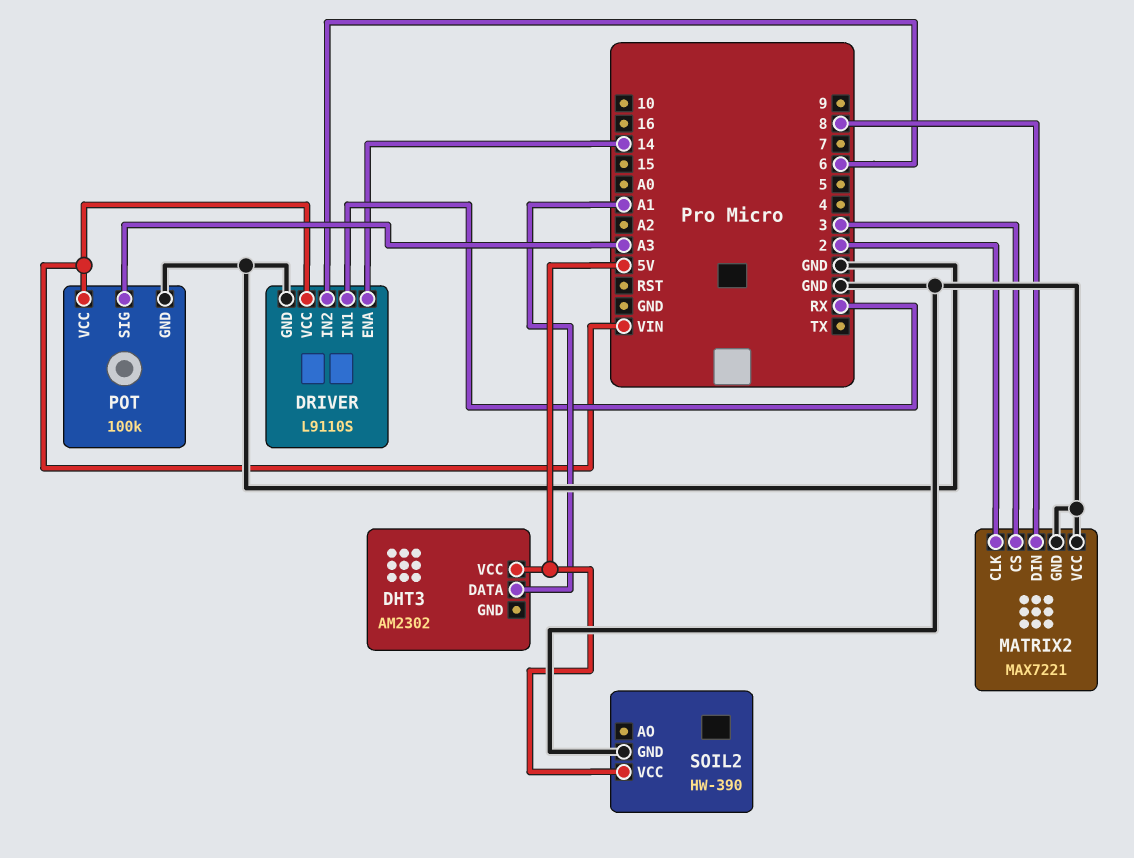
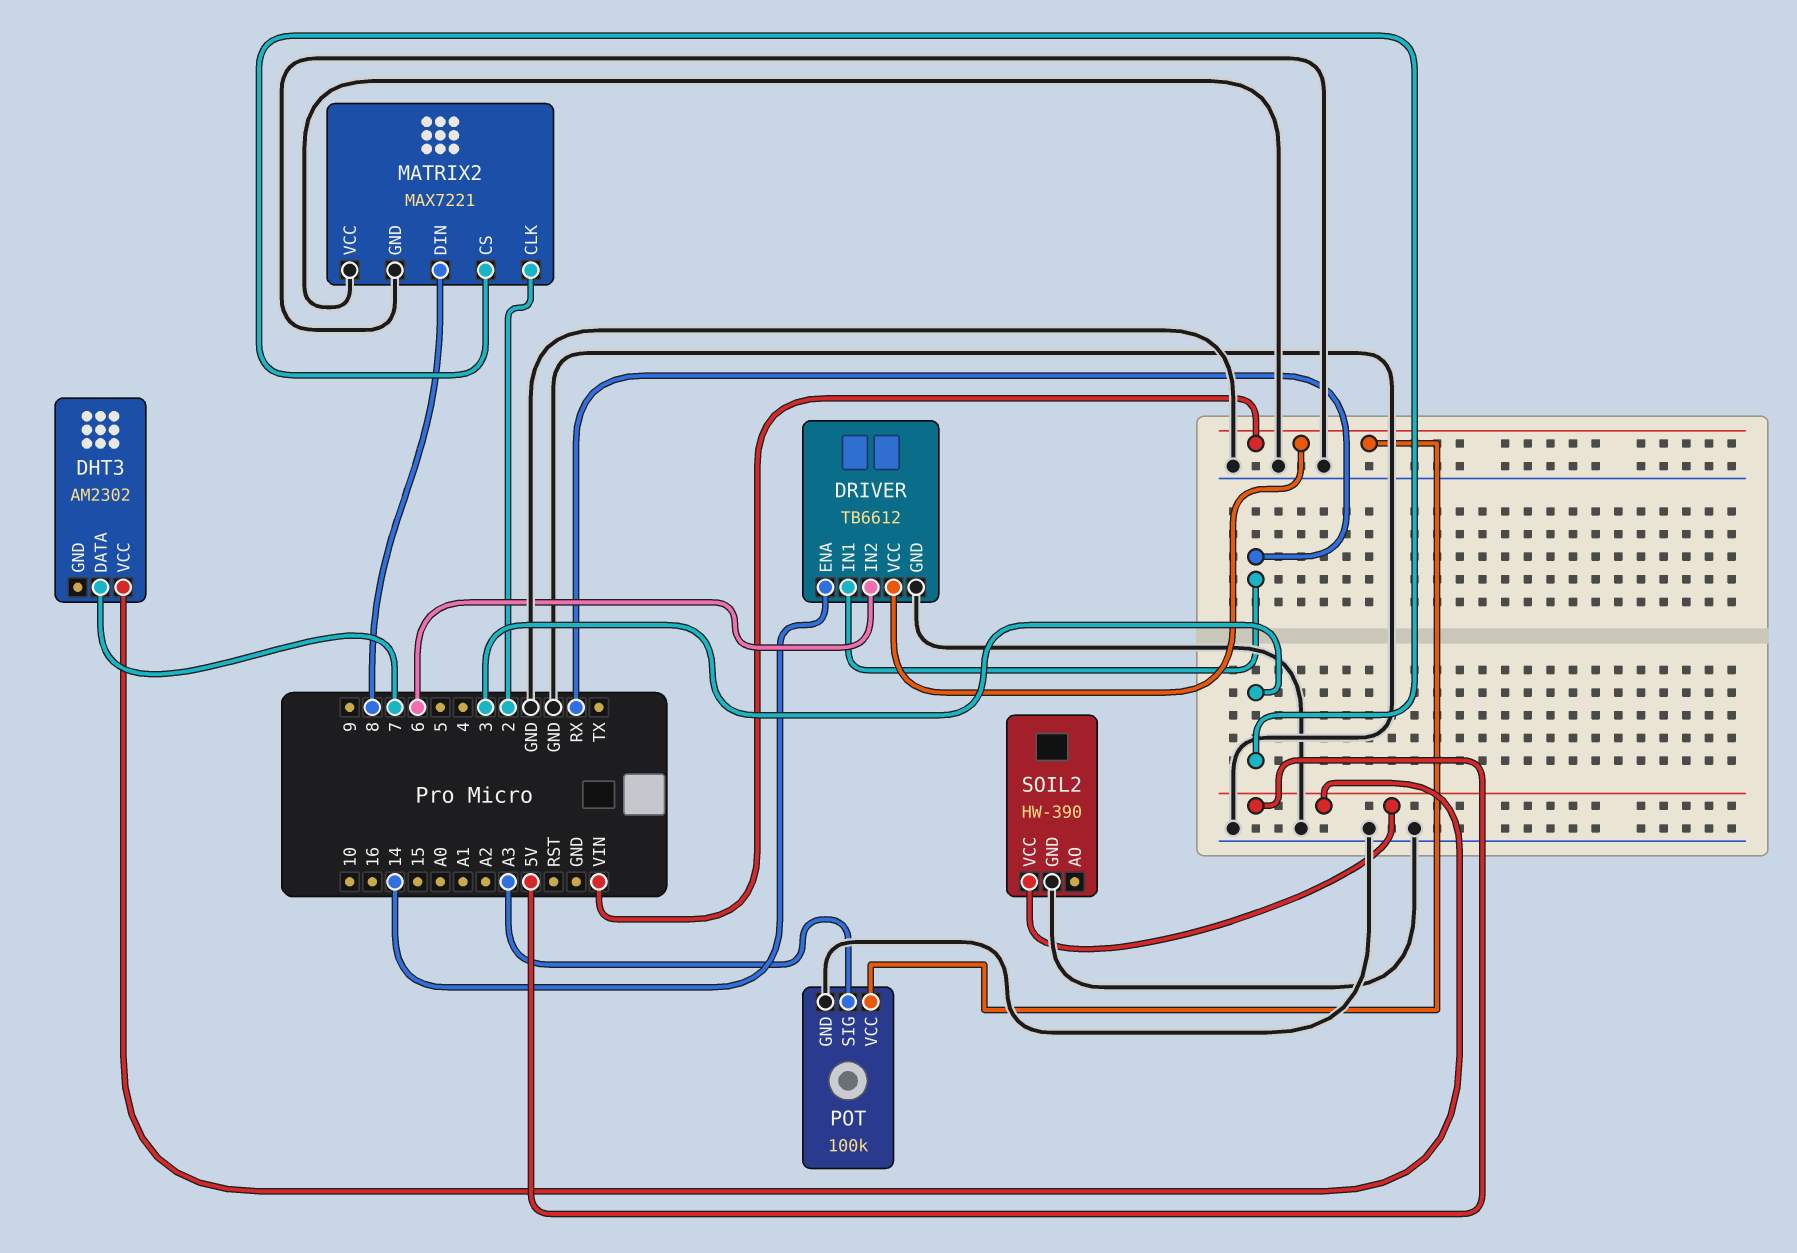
DHT3 pin DATA: A1 -> 7
DRIVER: L9110S -> TB6612

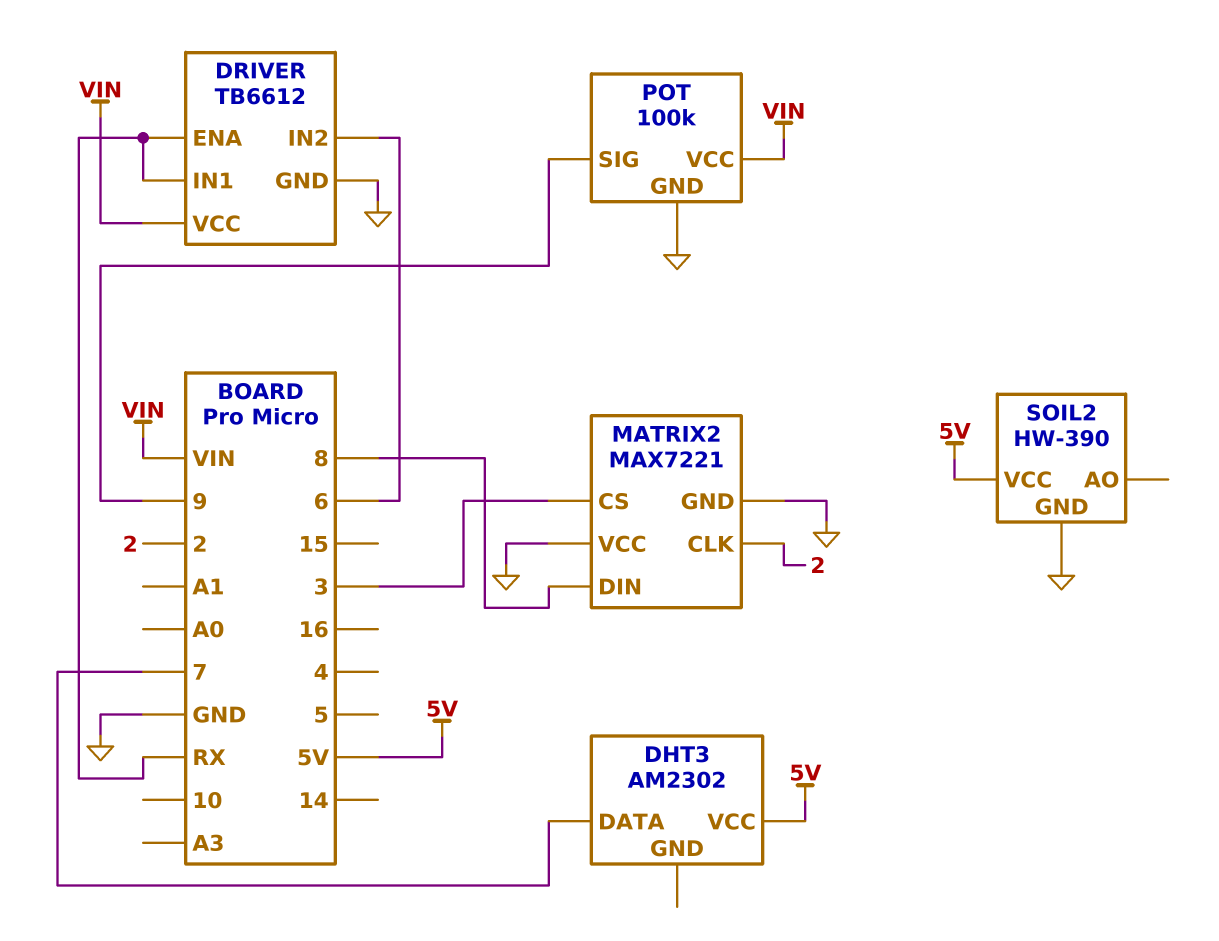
DRIVER pin ENA: 14 -> RX
POT pin SIG: A3 -> 9

